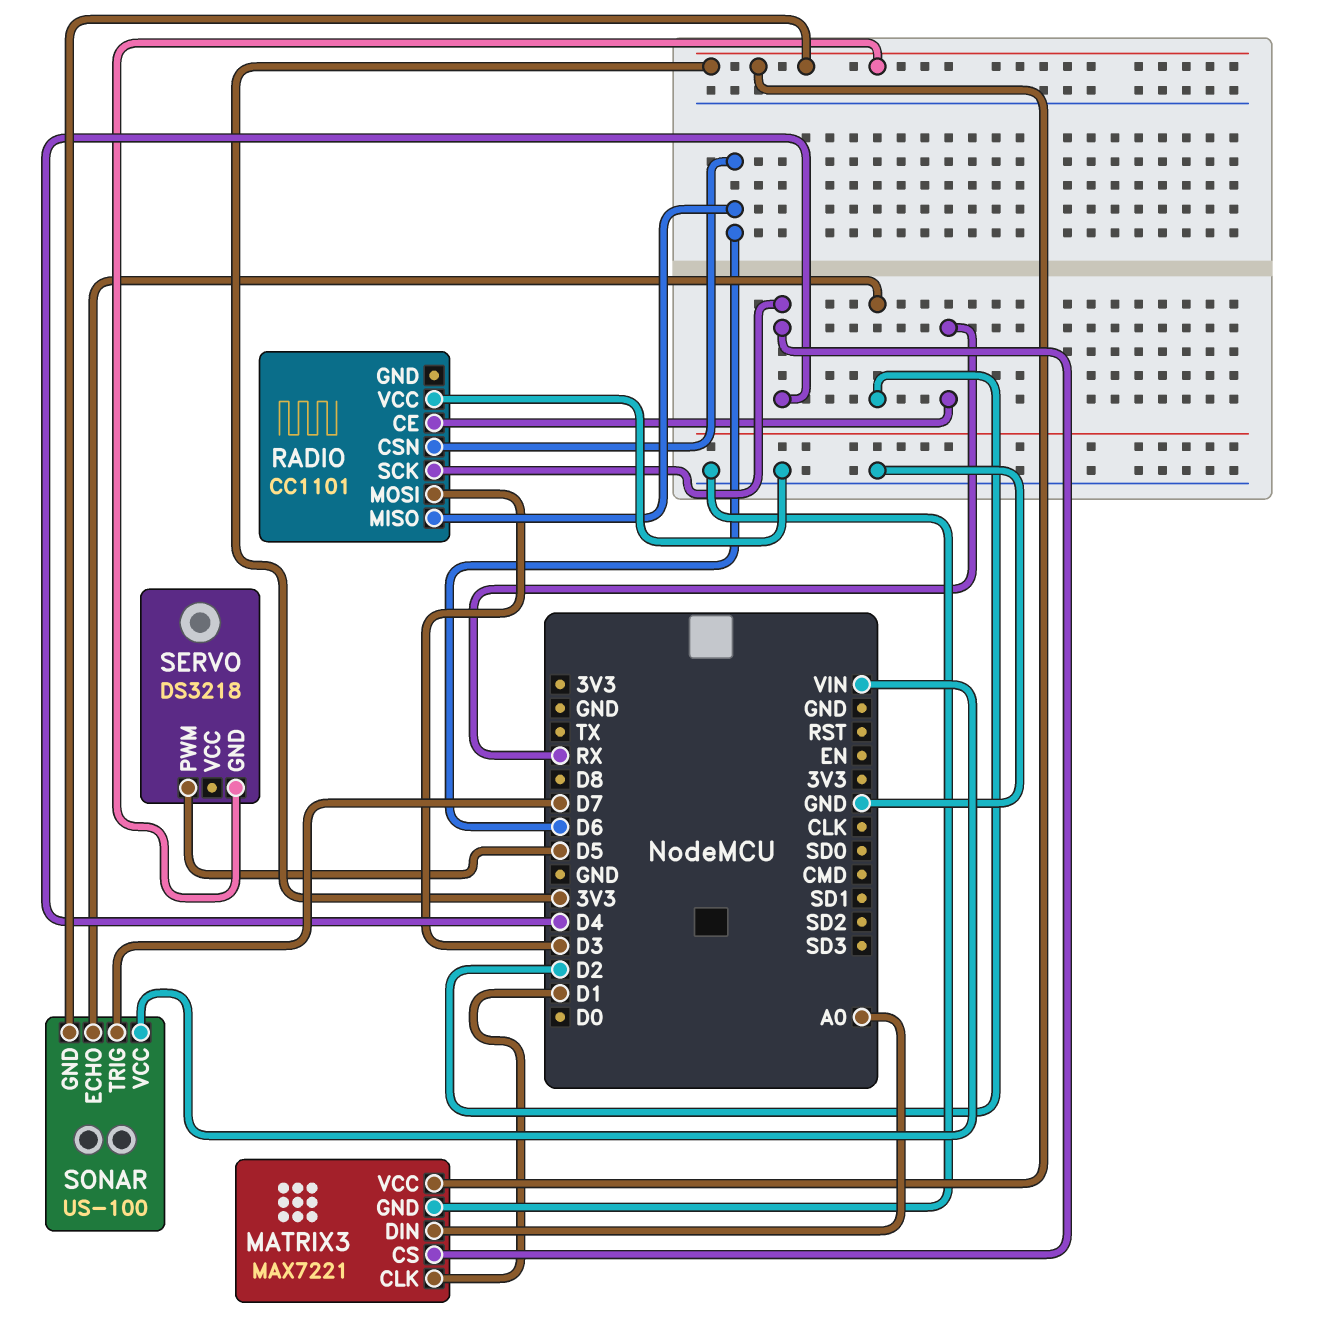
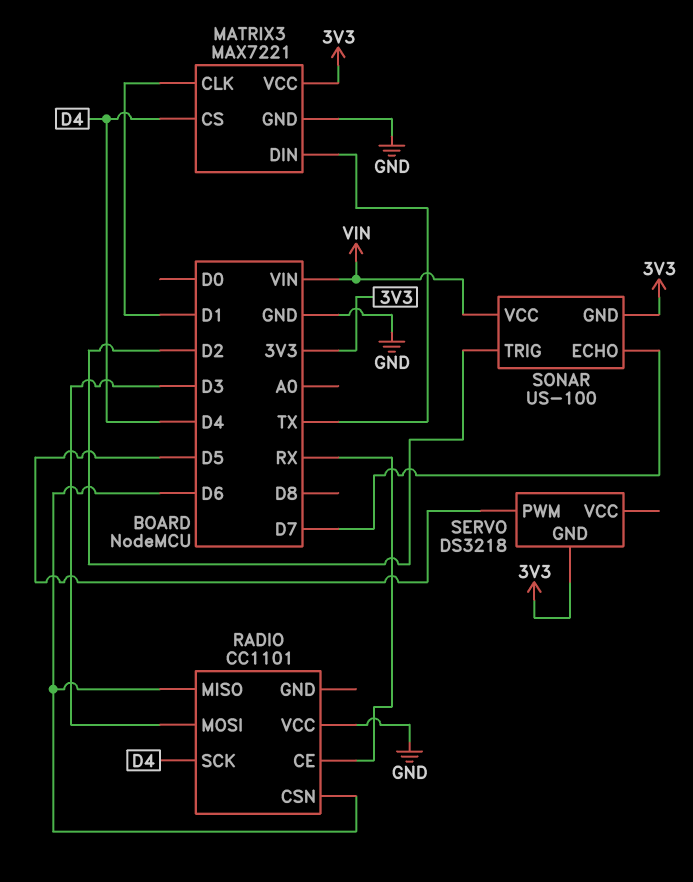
MATRIX3 pin DIN: A0 -> TX
SONAR pin ECHO: D2 -> D7
SONAR pin TRIG: D7 -> D2

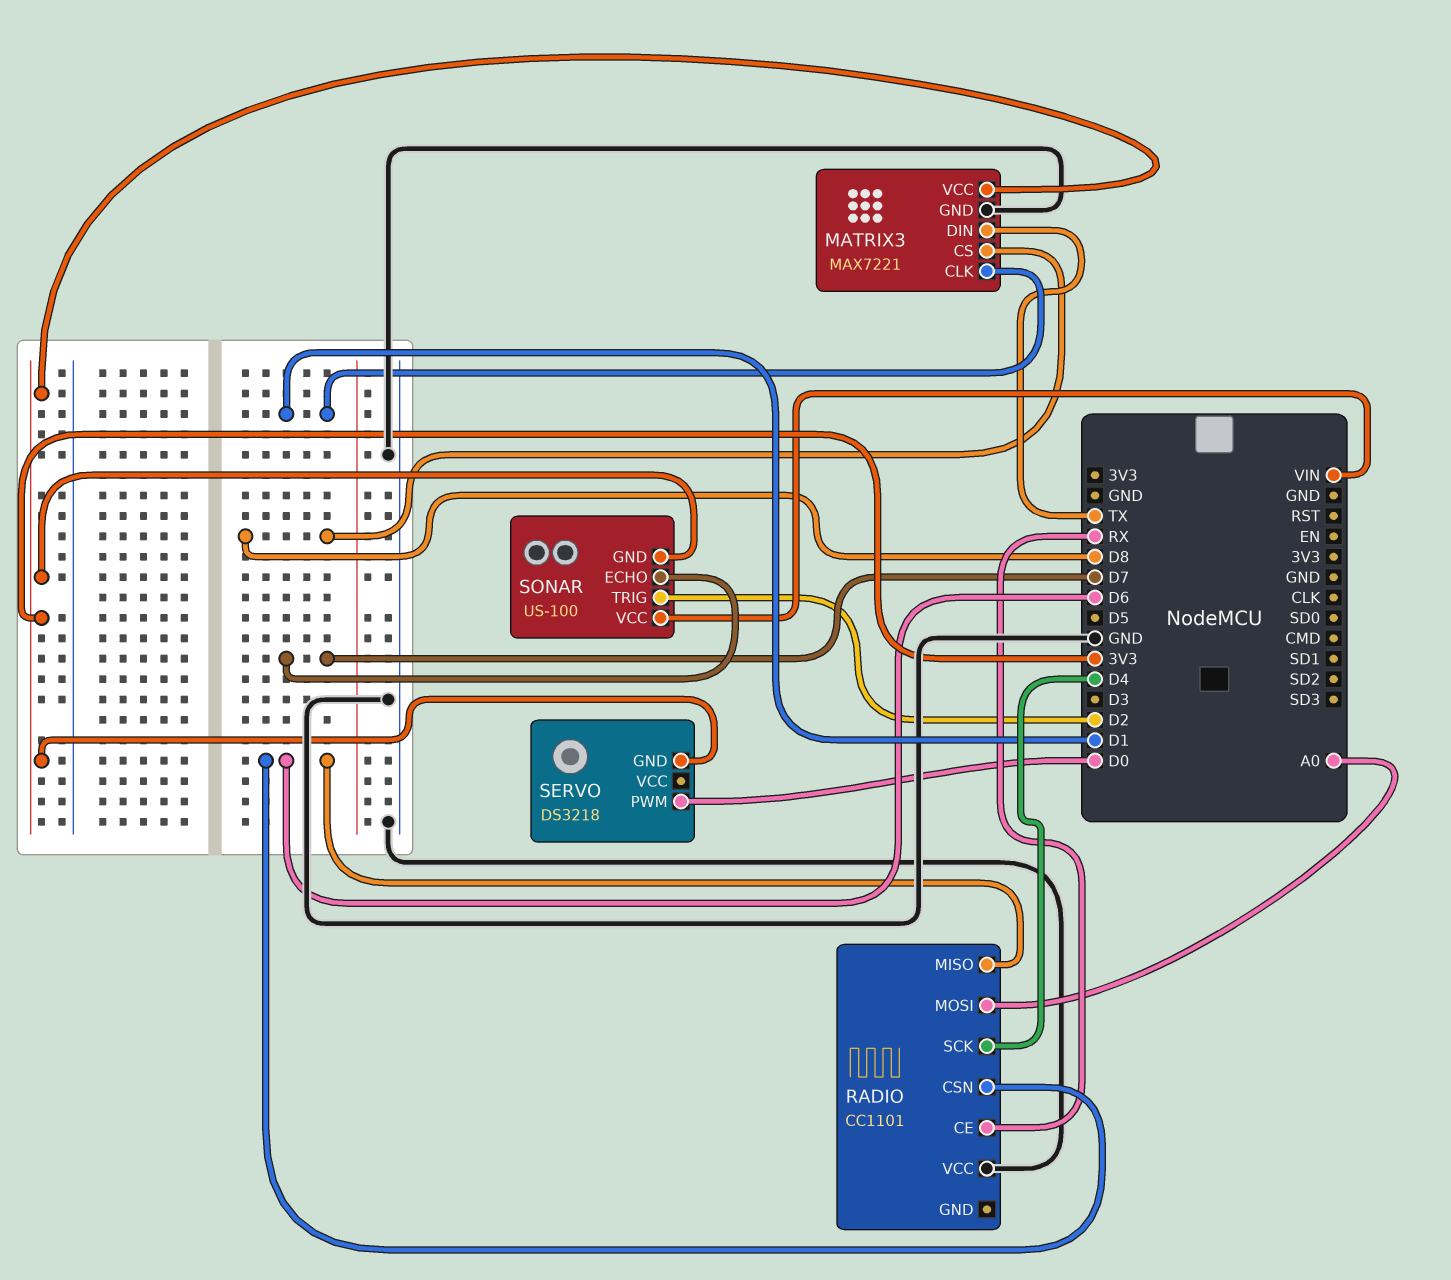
MATRIX3 pin CS: D4 -> D8
RADIO pin MOSI: D3 -> A0
SERVO pin PWM: D5 -> D0

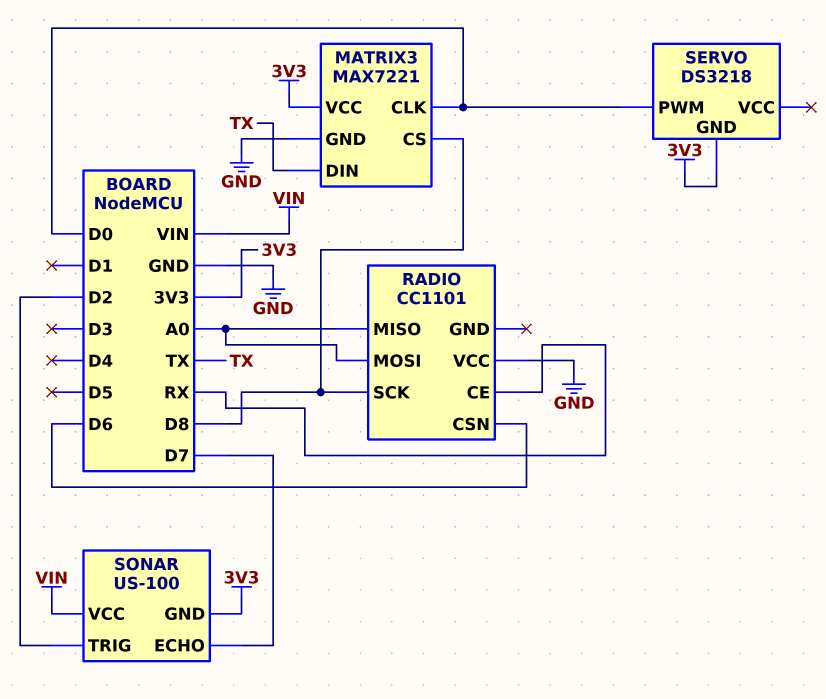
MATRIX3 pin CLK: D1 -> D0
RADIO pin MISO: D6 -> A0
RADIO pin SCK: D4 -> D8

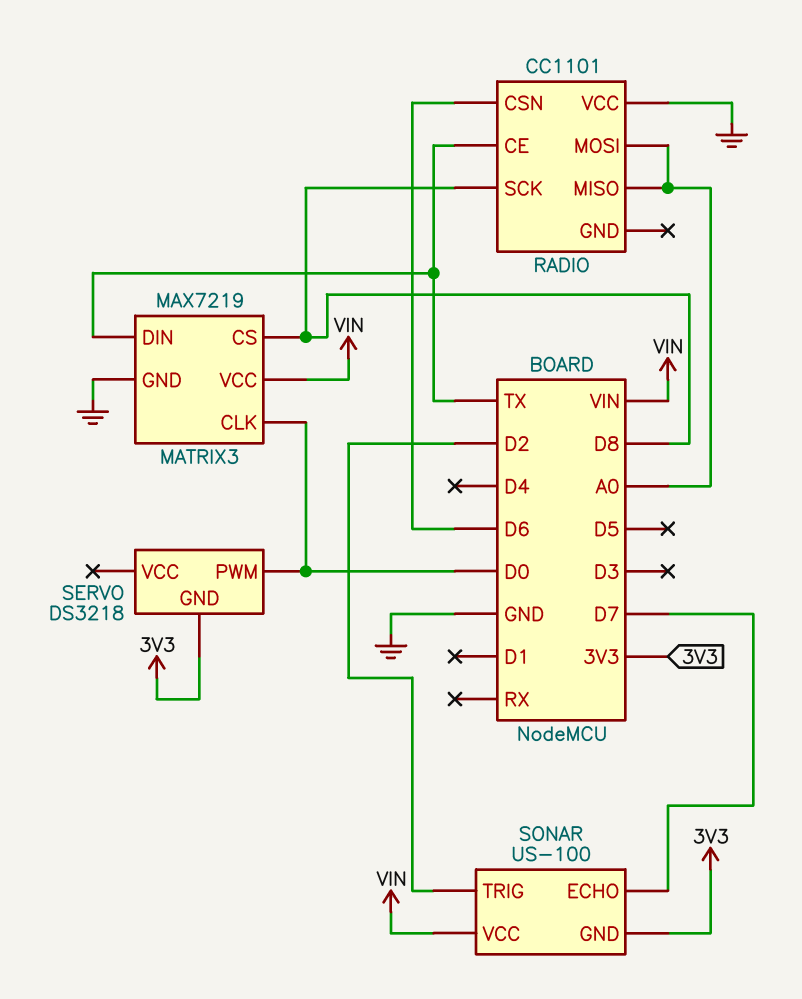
MATRIX3: MAX7221 -> MAX7219
MATRIX3 pin VCC: 3V3 -> VIN
RADIO pin CE: RX -> TX

